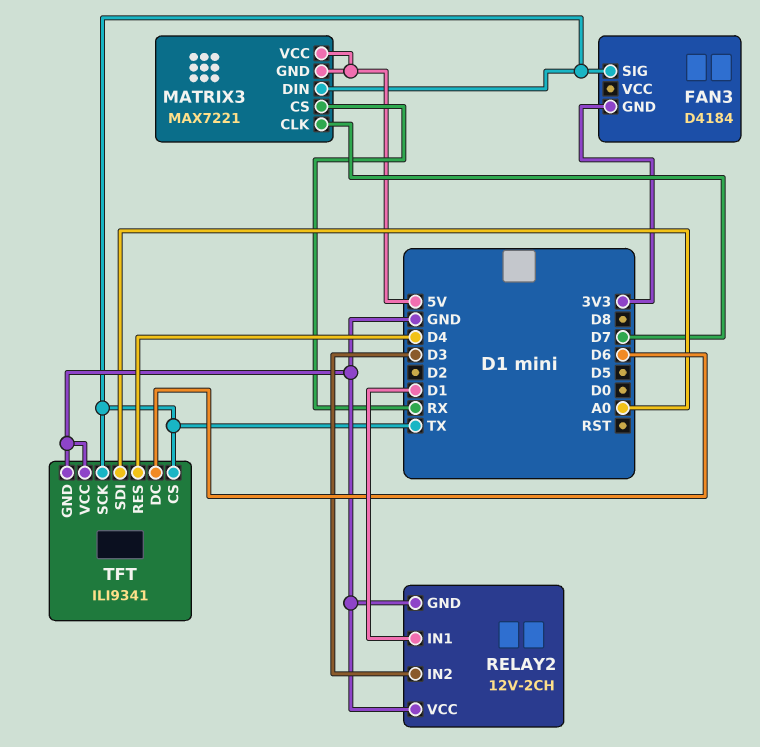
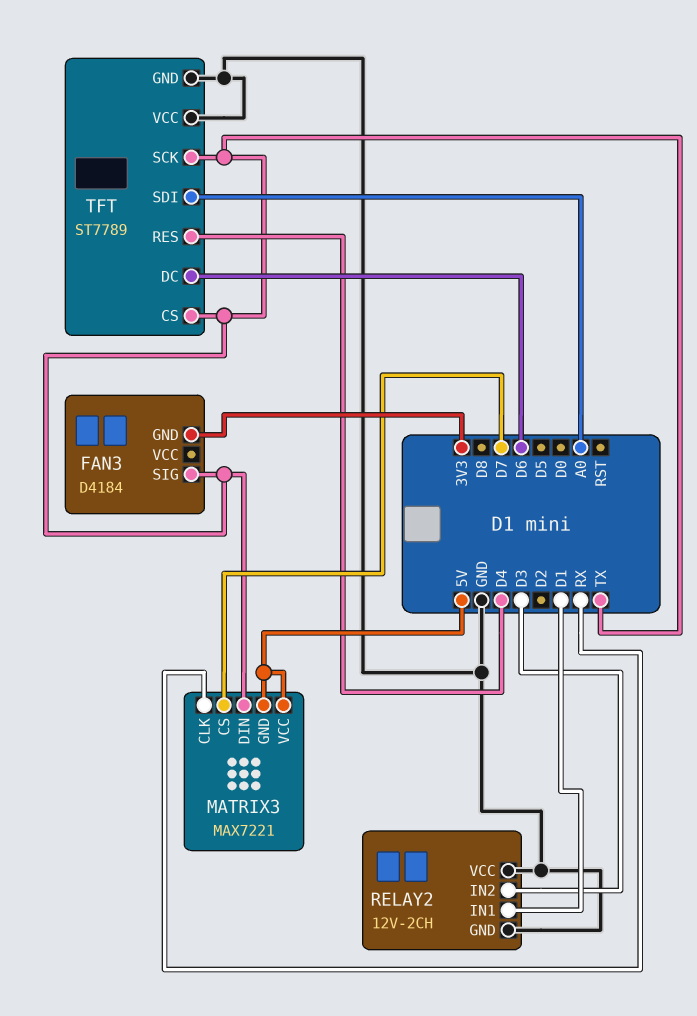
MATRIX3 pin CLK: D7 -> RX
MATRIX3 pin CS: RX -> D7
TFT: ILI9341 -> ST7789

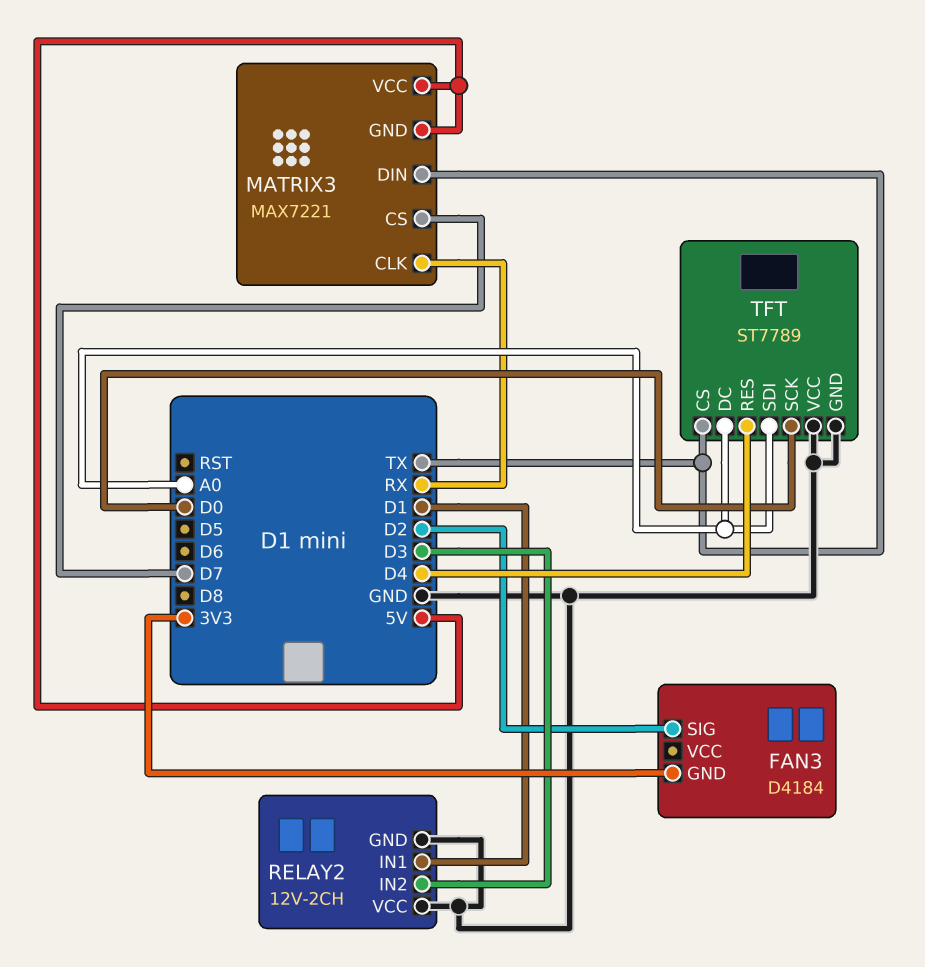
FAN3 pin SIG: TX -> D2
TFT pin DC: D6 -> A0
TFT pin SCK: TX -> D0

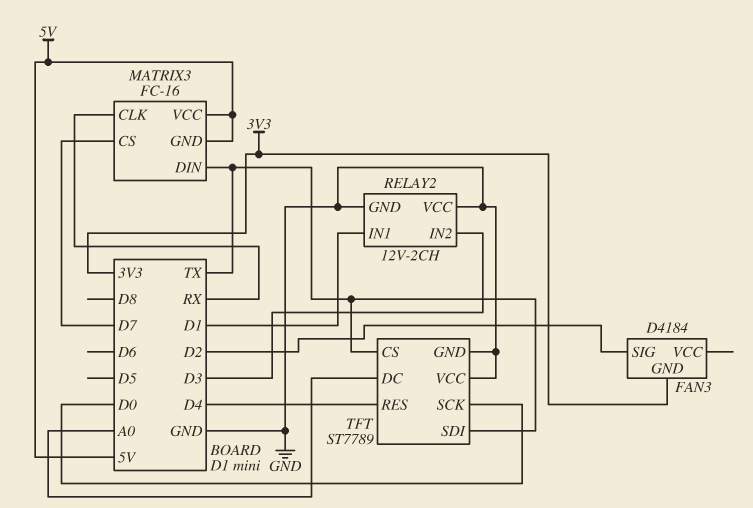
MATRIX3: MAX7221 -> FC-16
TFT pin SDI: A0 -> TX

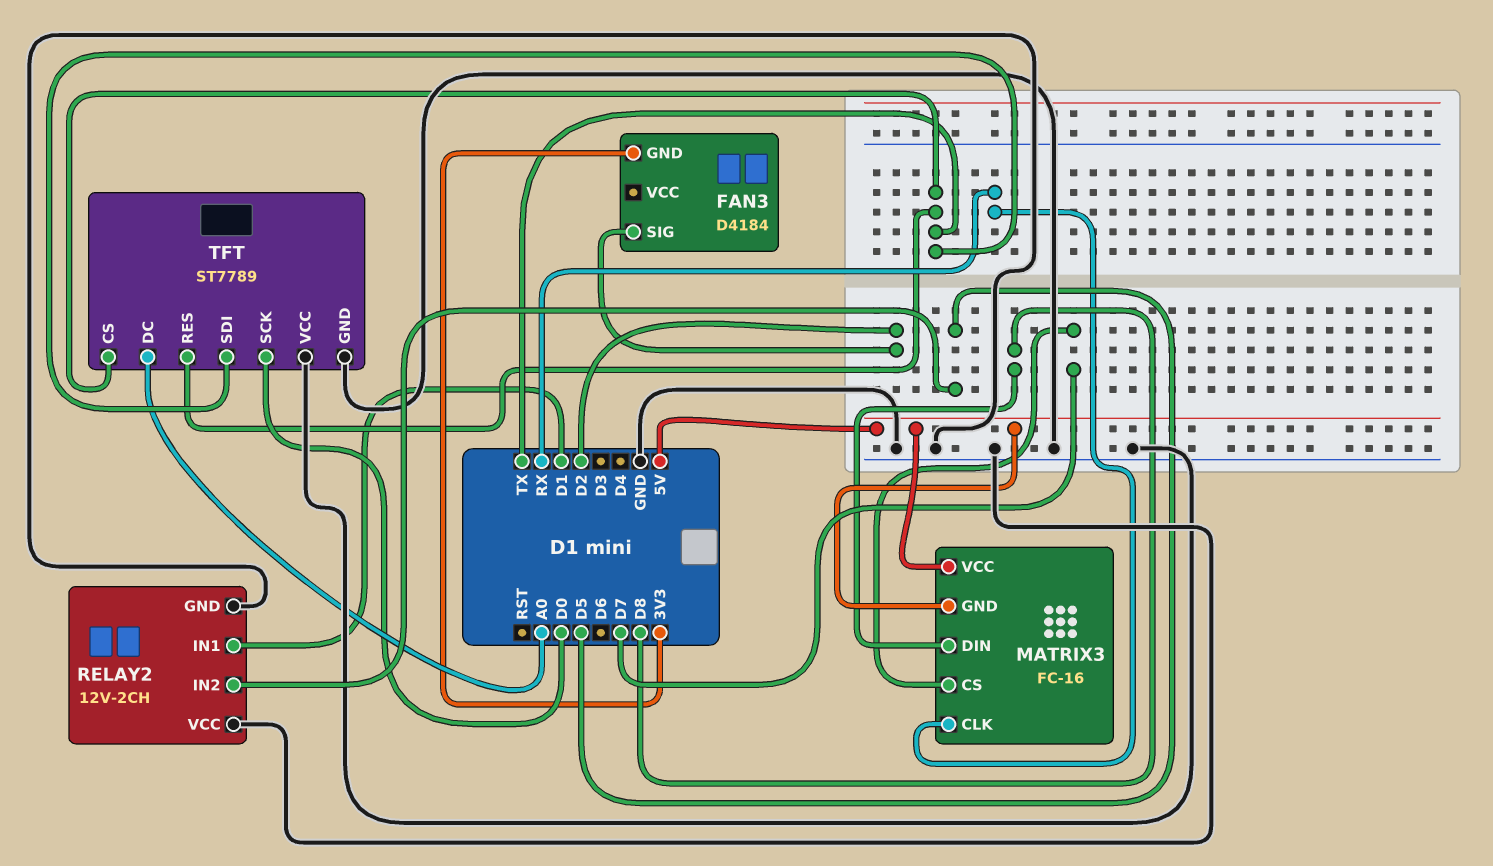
MATRIX3 pin DIN: TX -> D8
RELAY2 pin IN2: D3 -> D5
TFT pin RES: D4 -> TX

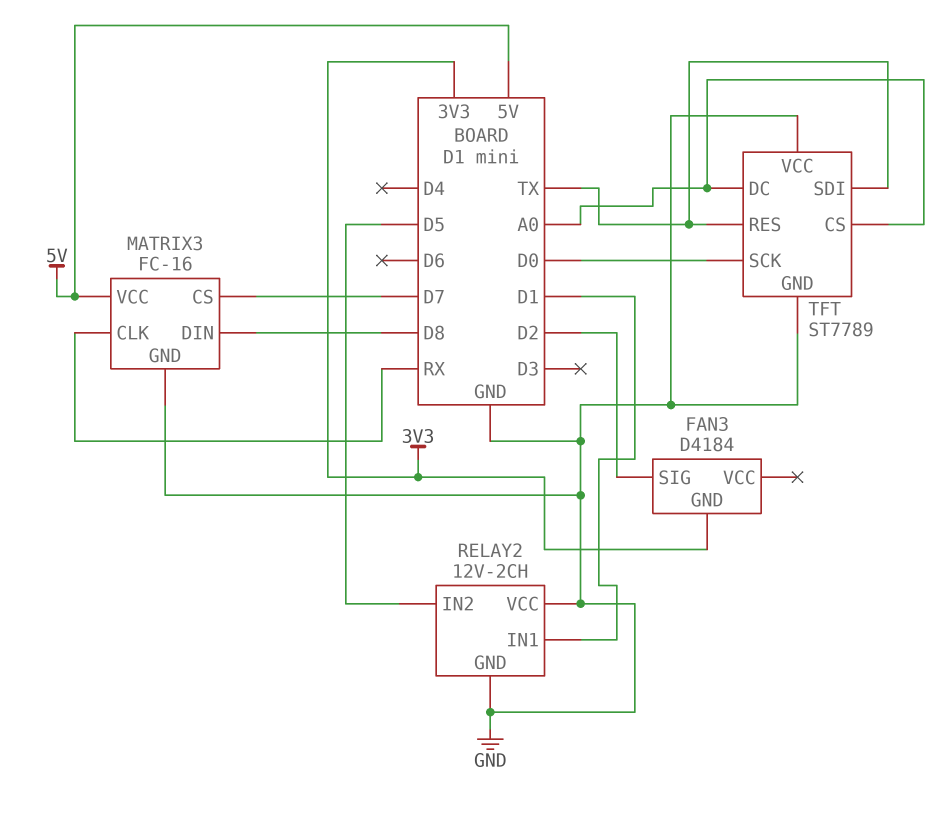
MATRIX3 pin GND: 5V -> GND
TFT pin CS: TX -> A0

